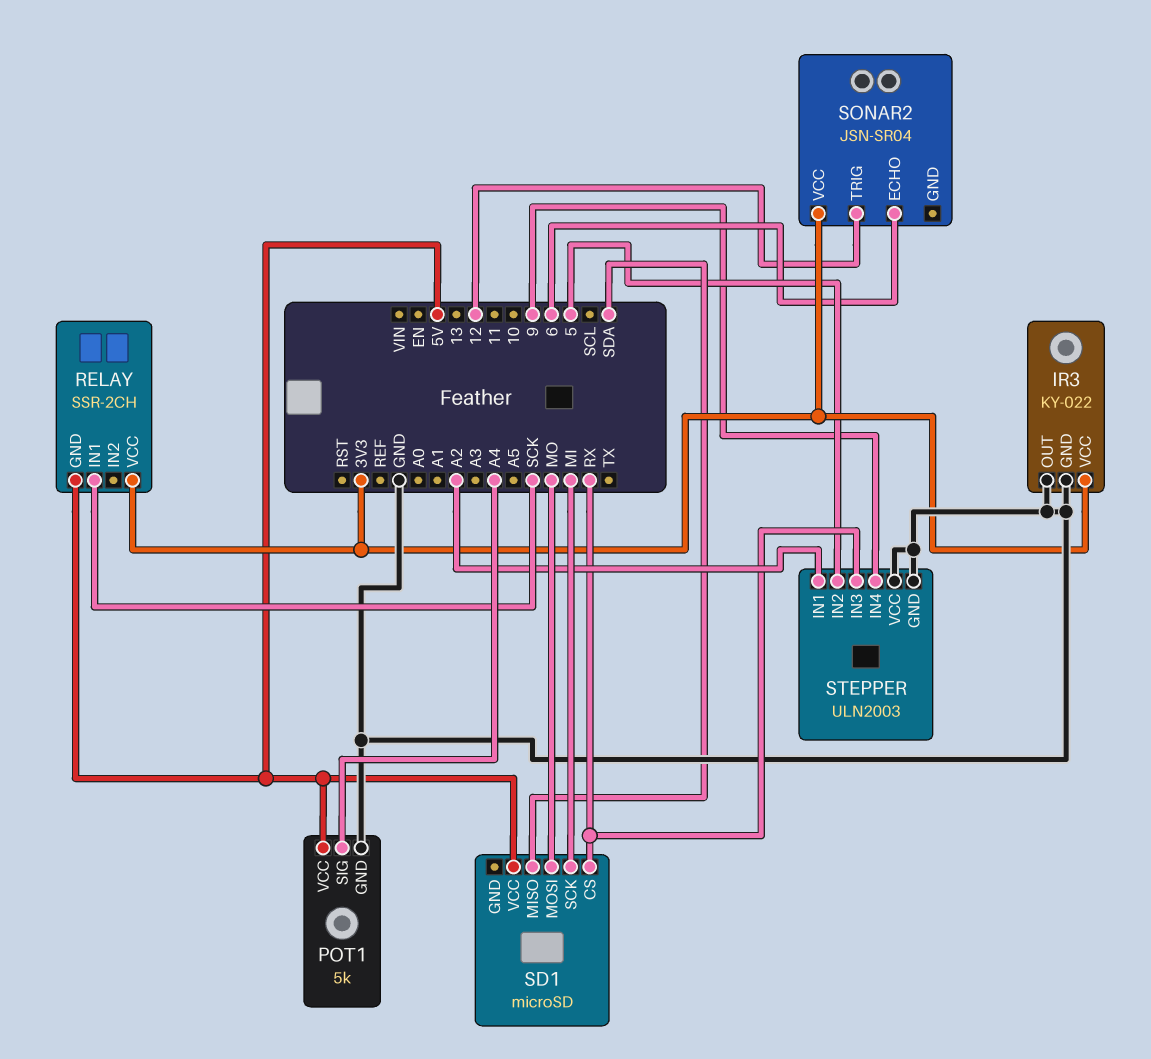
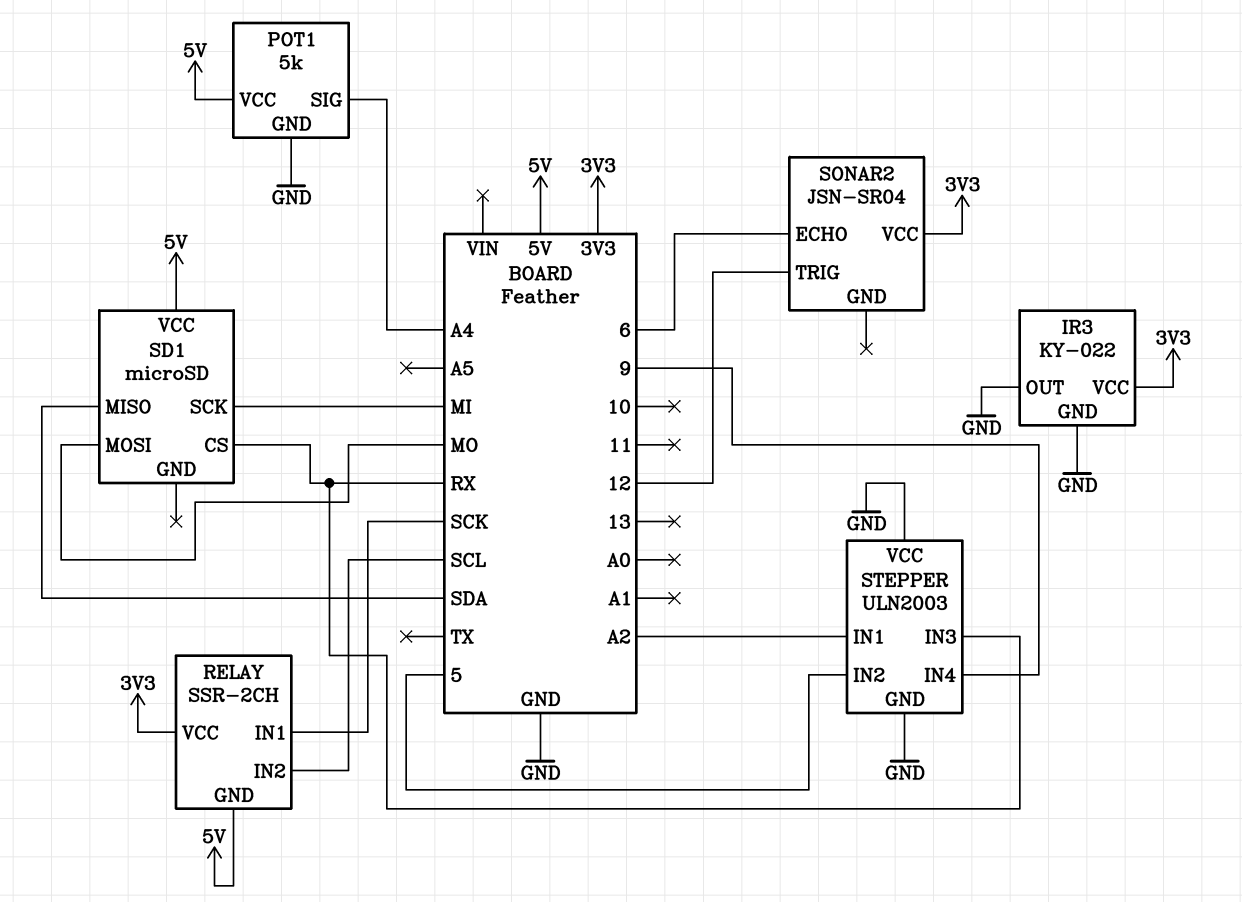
RELAY pin IN2: none -> SCL

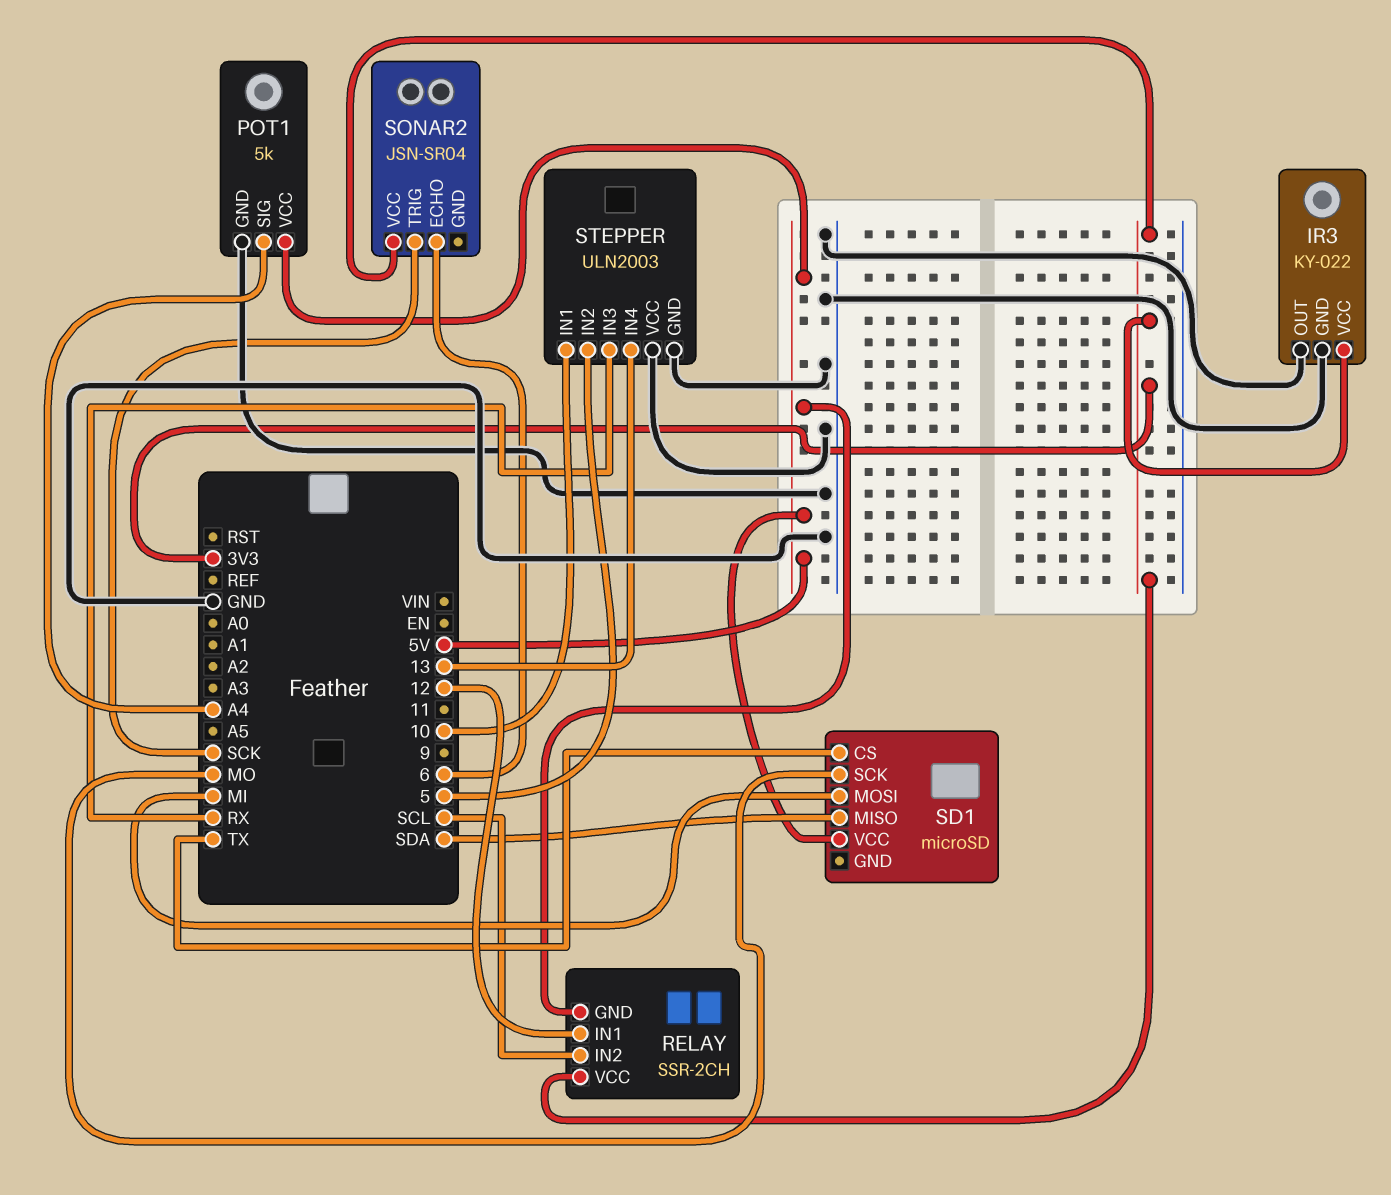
RELAY pin IN1: SCK -> 12
SD1 pin CS: RX -> TX
SD1 pin MOSI: MO -> MI
SD1 pin SCK: MI -> MO
SONAR2 pin TRIG: 12 -> SCK
STEPPER pin IN1: A2 -> 10
STEPPER pin IN4: 9 -> 13

